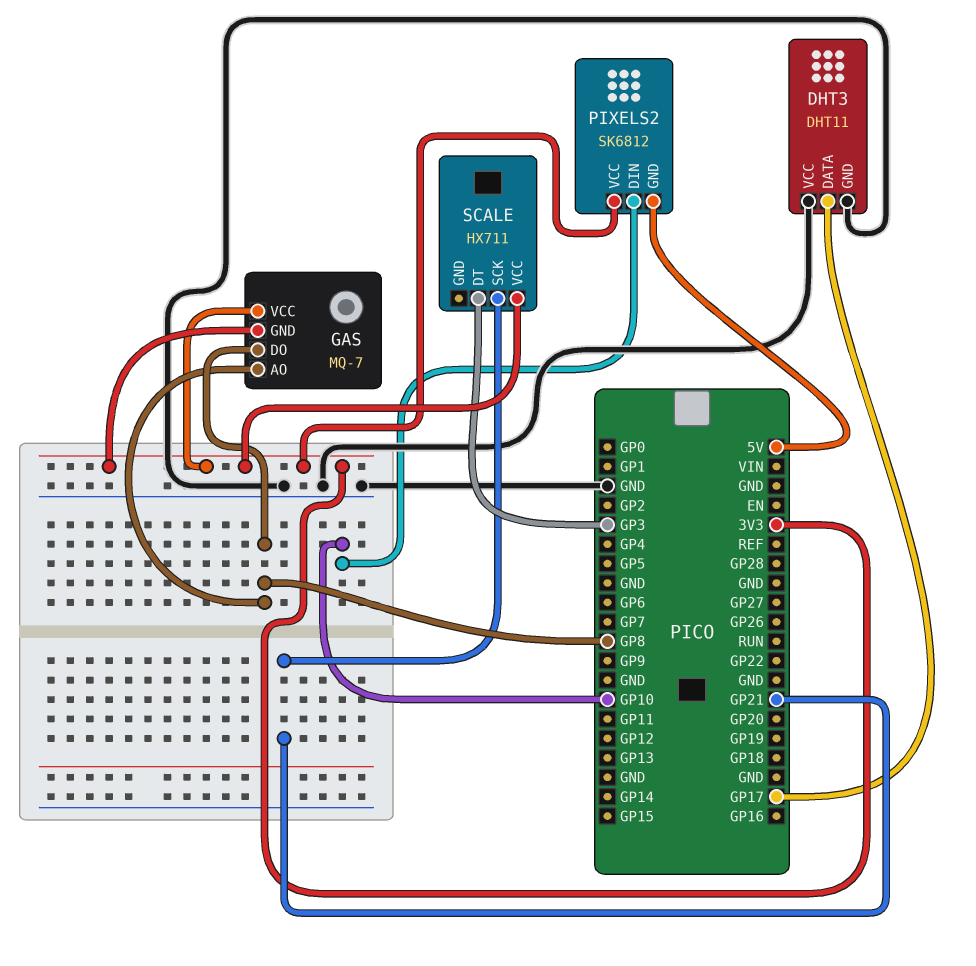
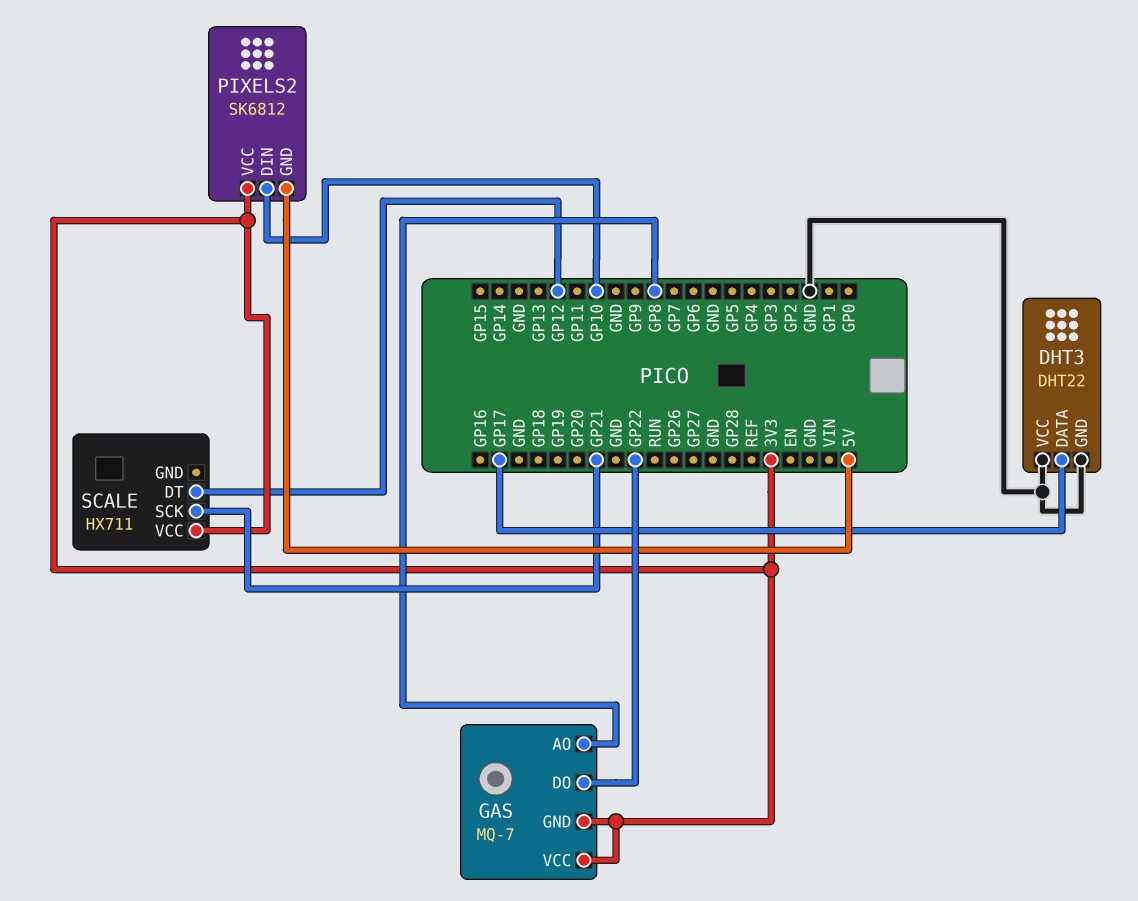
DHT3: DHT11 -> DHT22
GAS pin DO: GP8 -> GP22
SCALE pin DT: GP3 -> GP12

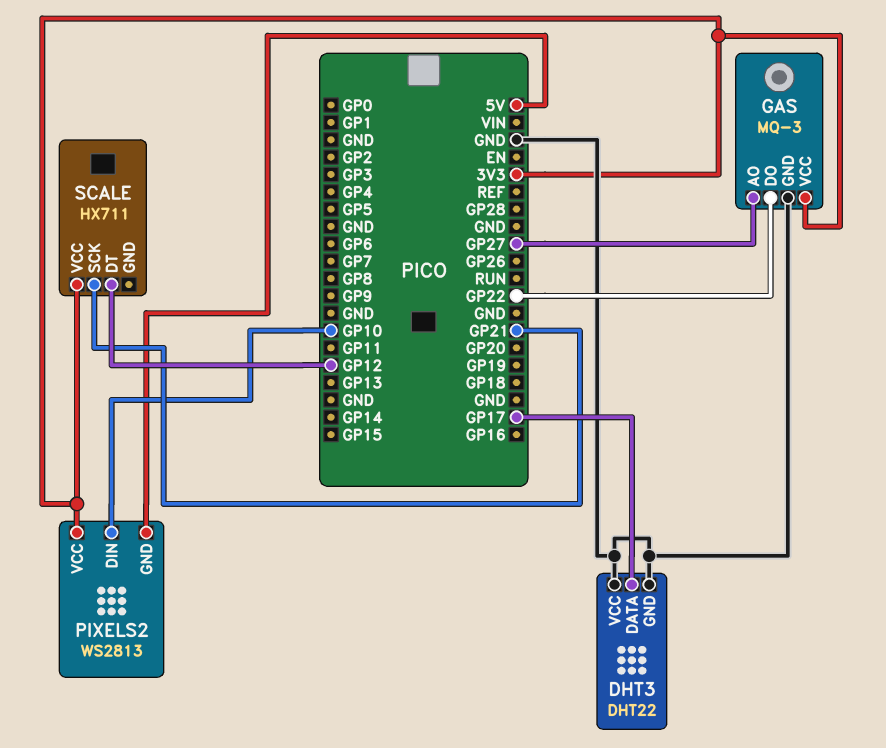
GAS: MQ-7 -> MQ-3
GAS pin AO: GP8 -> GP27
GAS pin GND: 3V3 -> GND
PIXELS2: SK6812 -> WS2813

